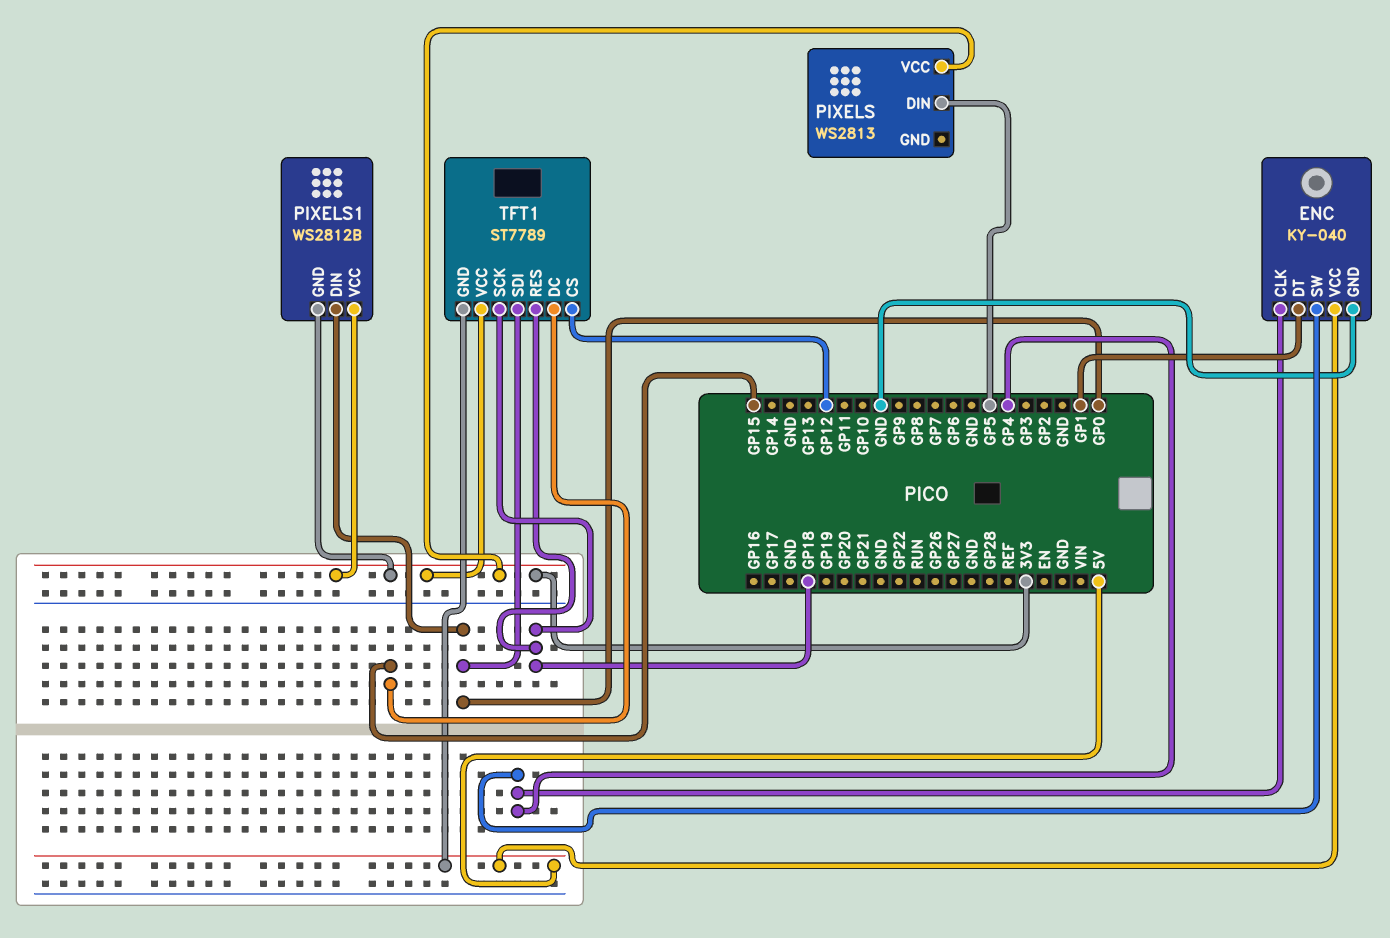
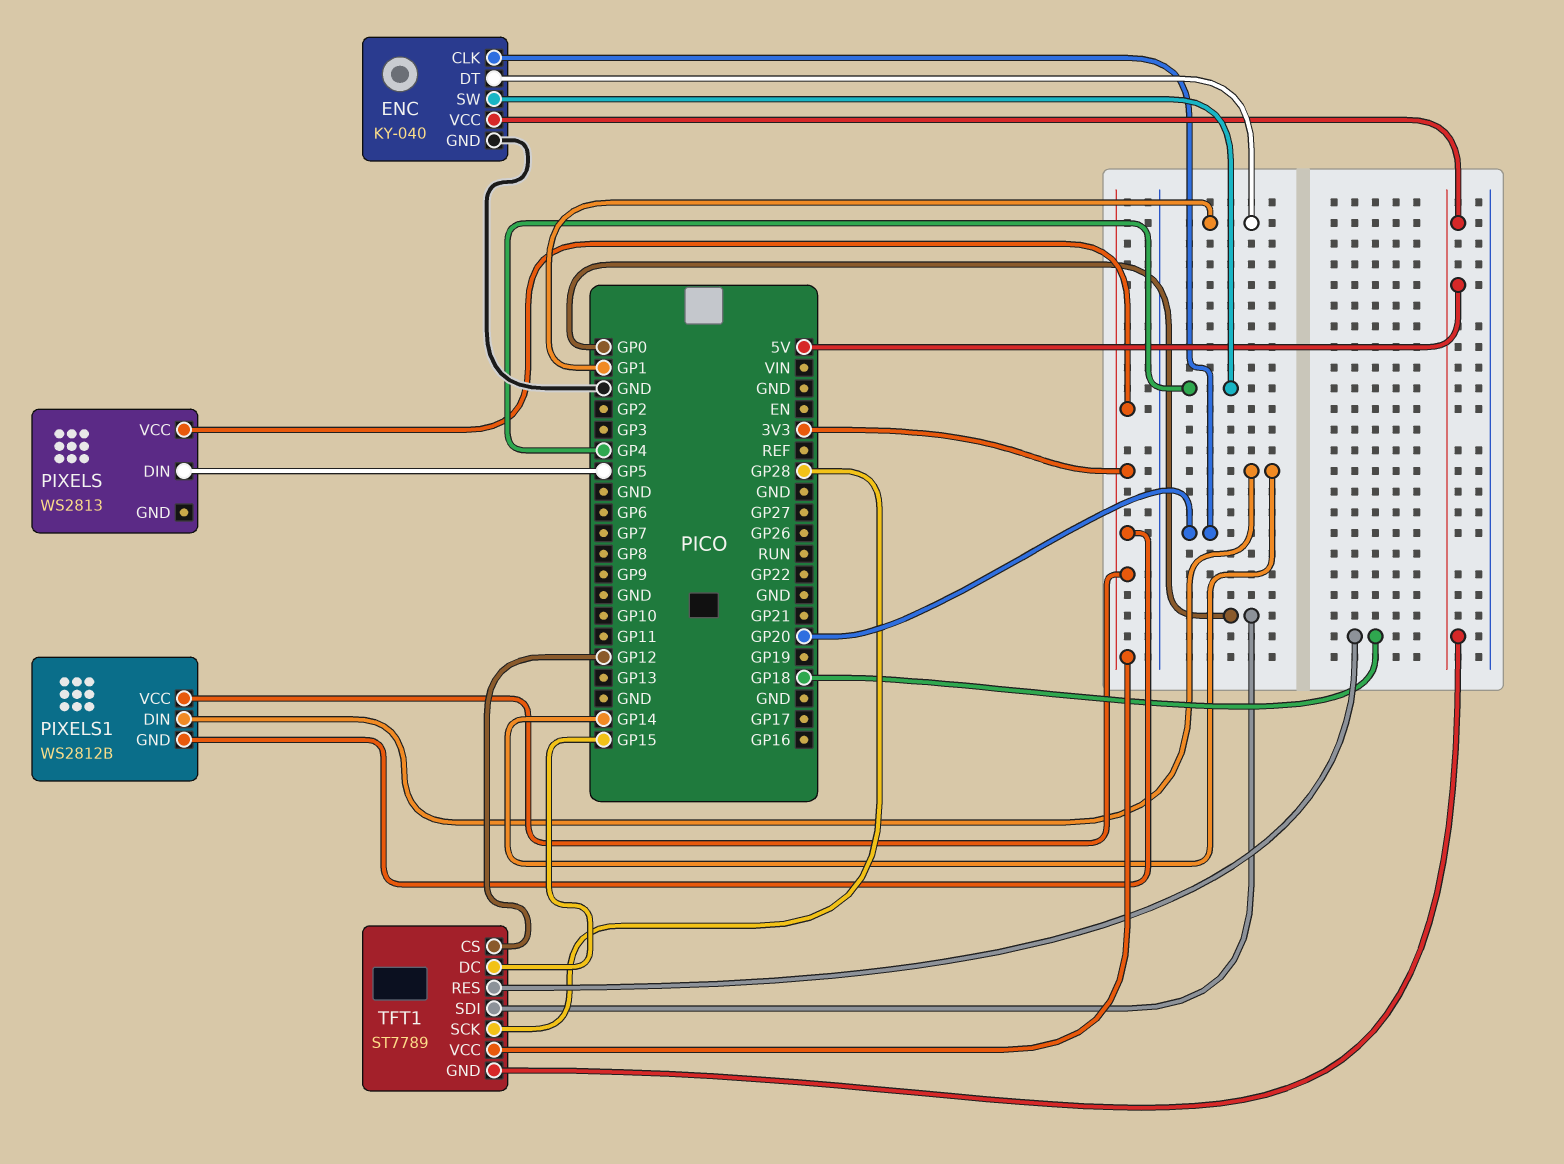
ENC pin CLK: GP4 -> GP20
PIXELS1 pin DIN: GP0 -> GP14
TFT1 pin SCK: GP18 -> GP28

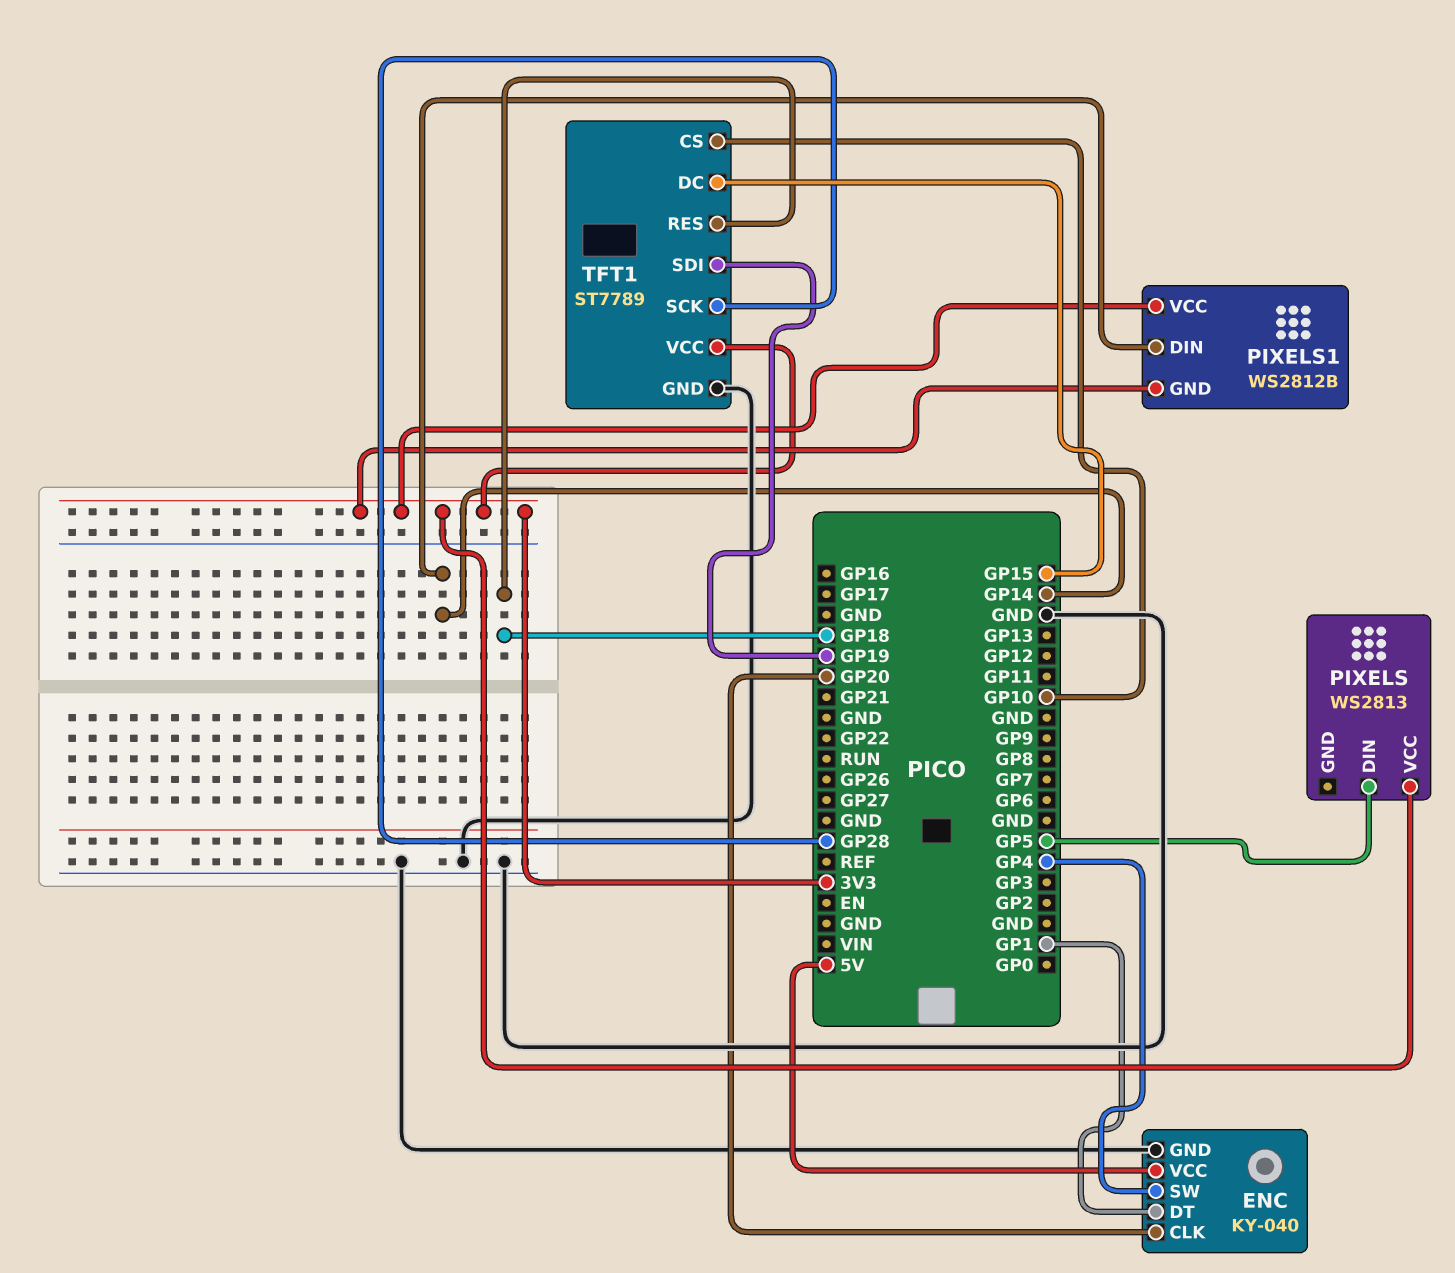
TFT1 pin CS: GP12 -> GP10
TFT1 pin GND: 5V -> GND
TFT1 pin SDI: GP0 -> GP19

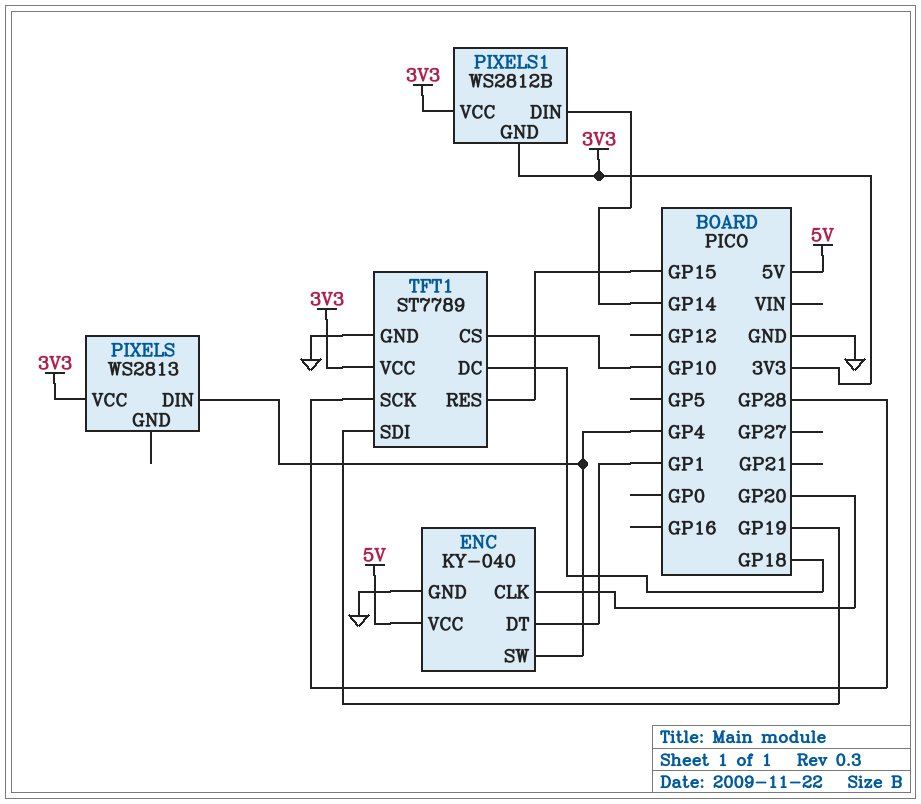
PIXELS pin DIN: GP5 -> GP4
TFT1 pin DC: GP15 -> GP18
TFT1 pin RES: GP18 -> GP15

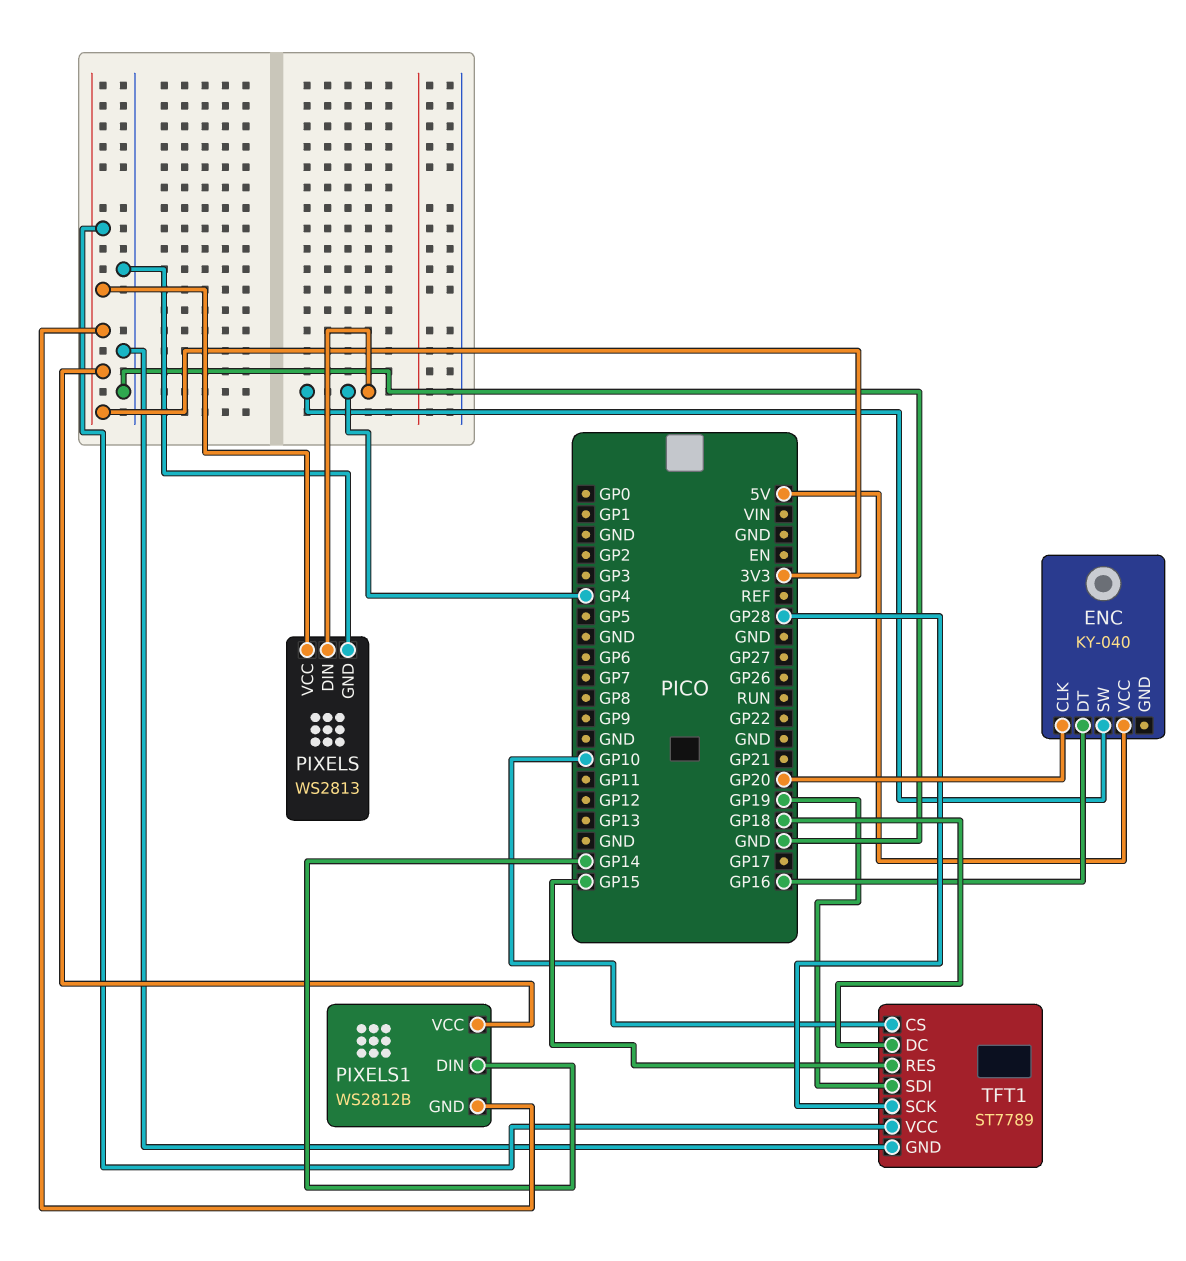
ENC pin DT: GP1 -> GP16
ENC pin GND: GND -> none
PIXELS pin GND: none -> GND

